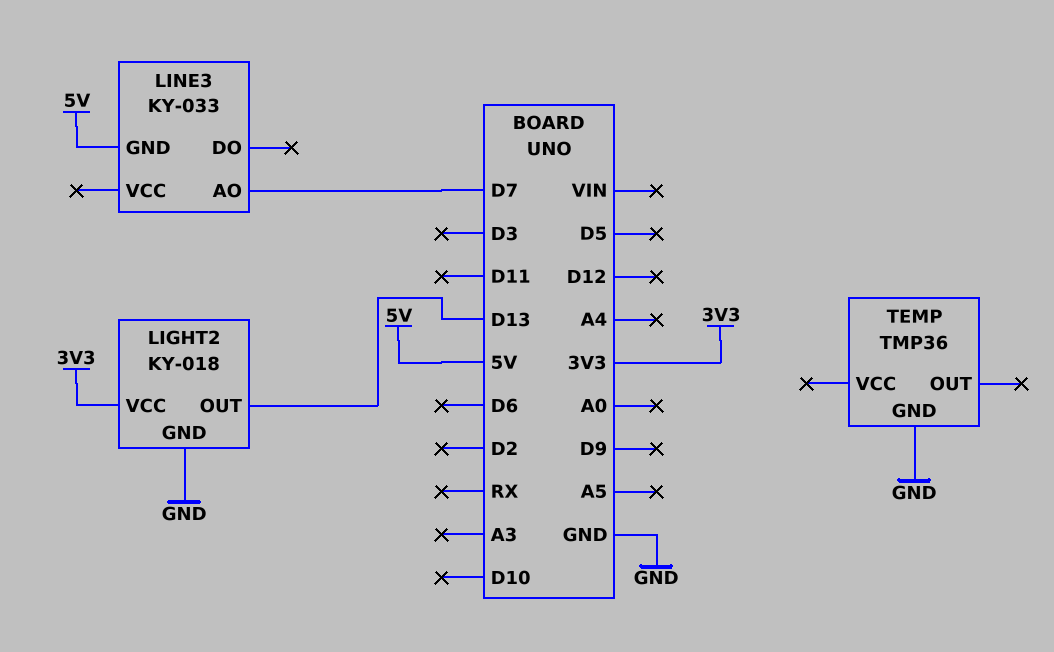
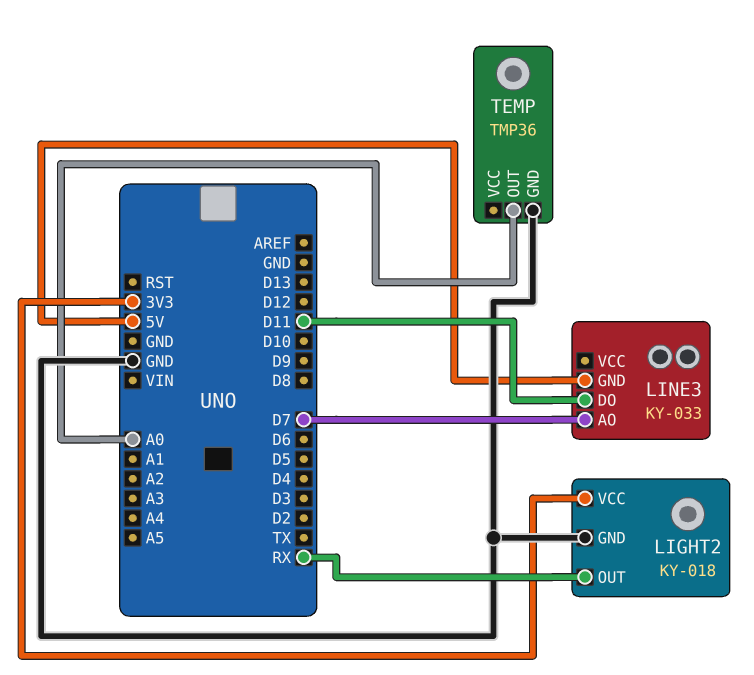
LIGHT2 pin OUT: D13 -> RX
LINE3 pin DO: none -> D11
TEMP pin OUT: none -> A0

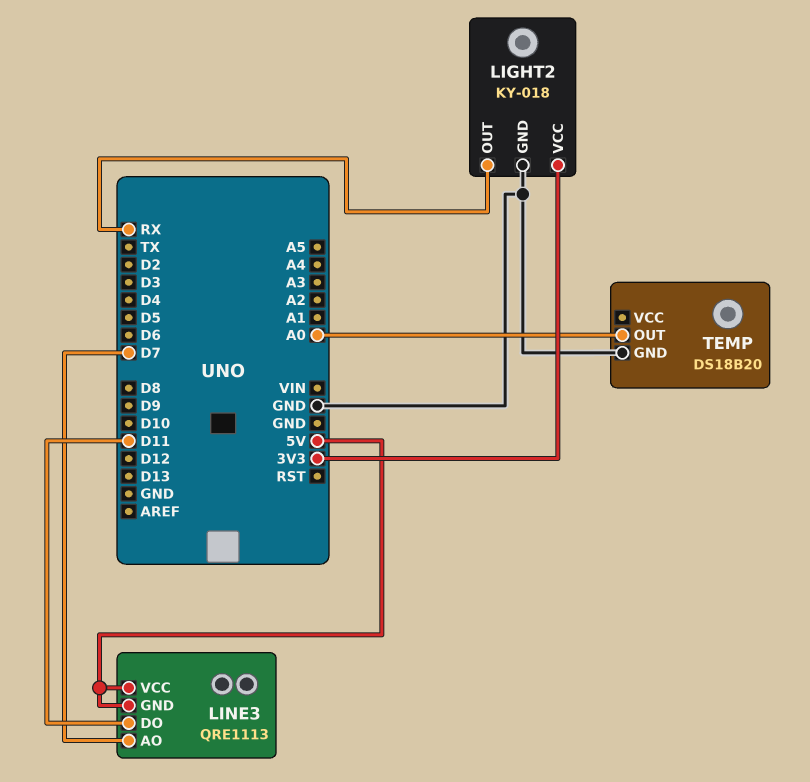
LINE3: KY-033 -> QRE1113
LINE3 pin VCC: none -> 5V
TEMP: TMP36 -> DS18B20

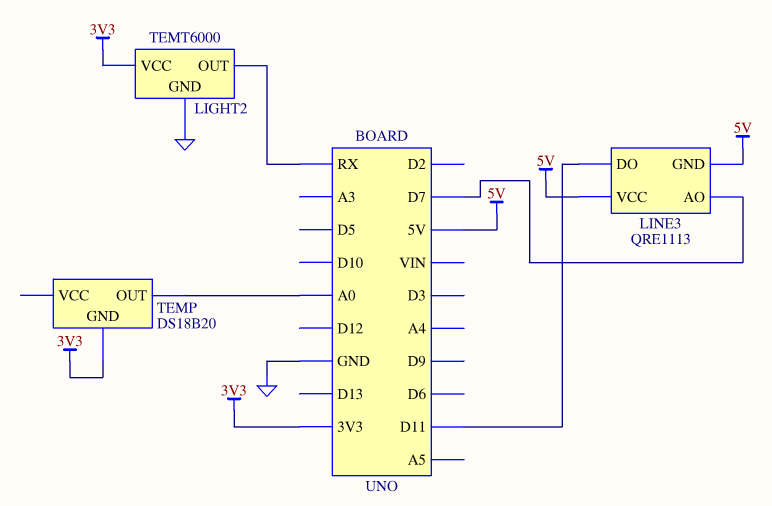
LIGHT2: KY-018 -> TEMT6000
TEMP pin GND: GND -> 3V3

